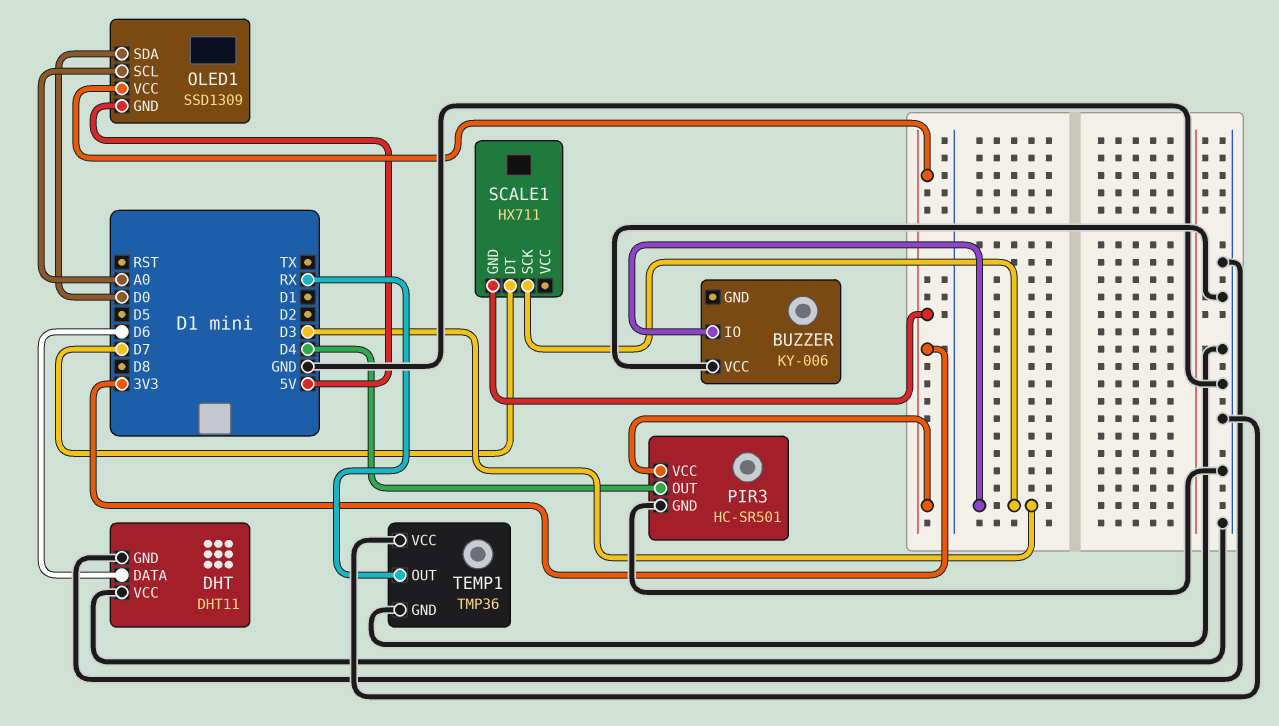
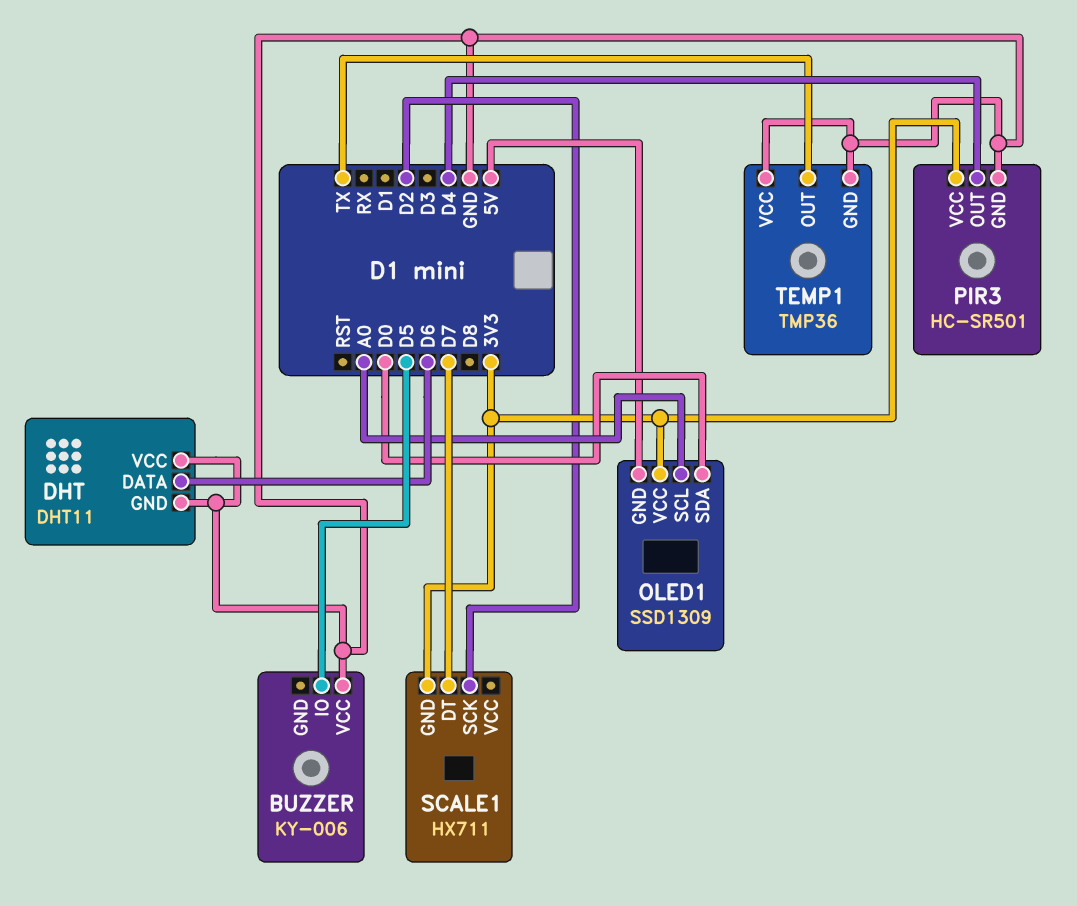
BUZZER pin IO: D3 -> D5
SCALE1 pin SCK: D3 -> D2
TEMP1 pin OUT: RX -> TX

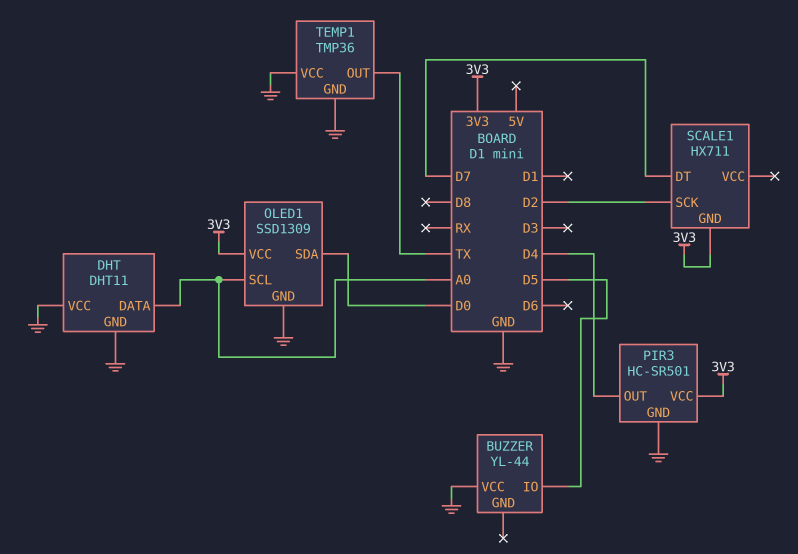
BUZZER: KY-006 -> YL-44
DHT pin DATA: D6 -> A0
OLED1 pin GND: 5V -> GND

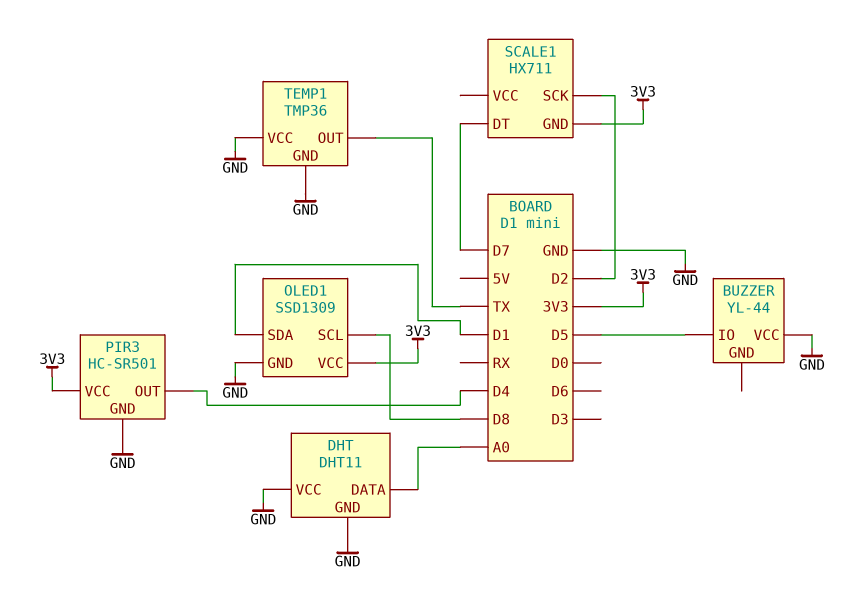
OLED1 pin SCL: A0 -> D8
OLED1 pin SDA: D0 -> D1

